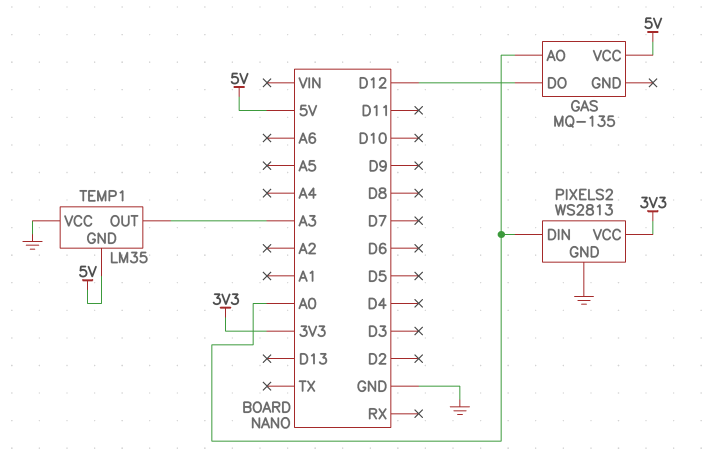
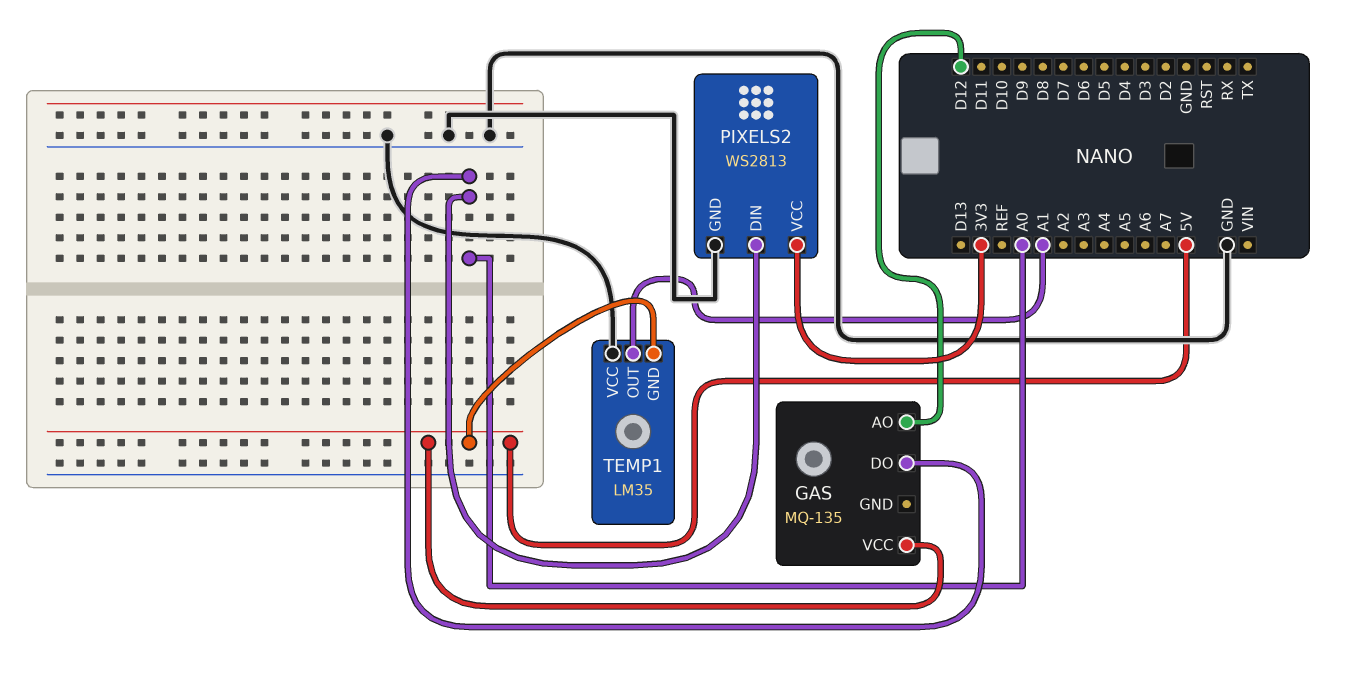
GAS pin AO: A0 -> D12
GAS pin DO: D12 -> A0
TEMP1 pin OUT: A3 -> A1

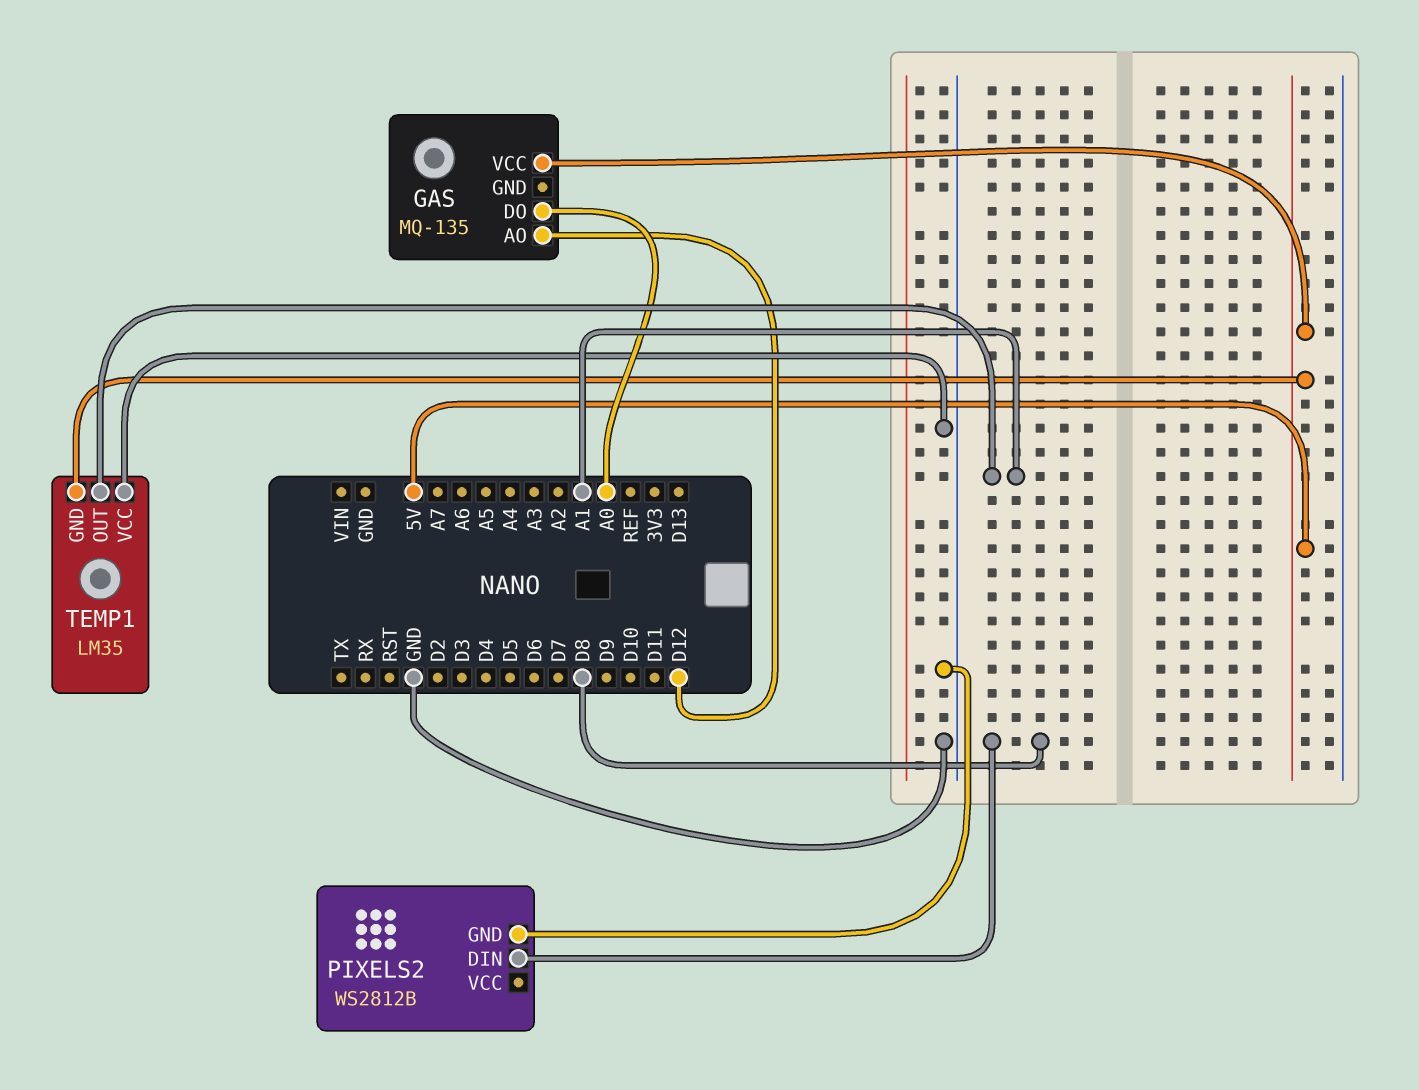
PIXELS2: WS2813 -> WS2812B
PIXELS2 pin DIN: A0 -> D8
PIXELS2 pin VCC: 3V3 -> none

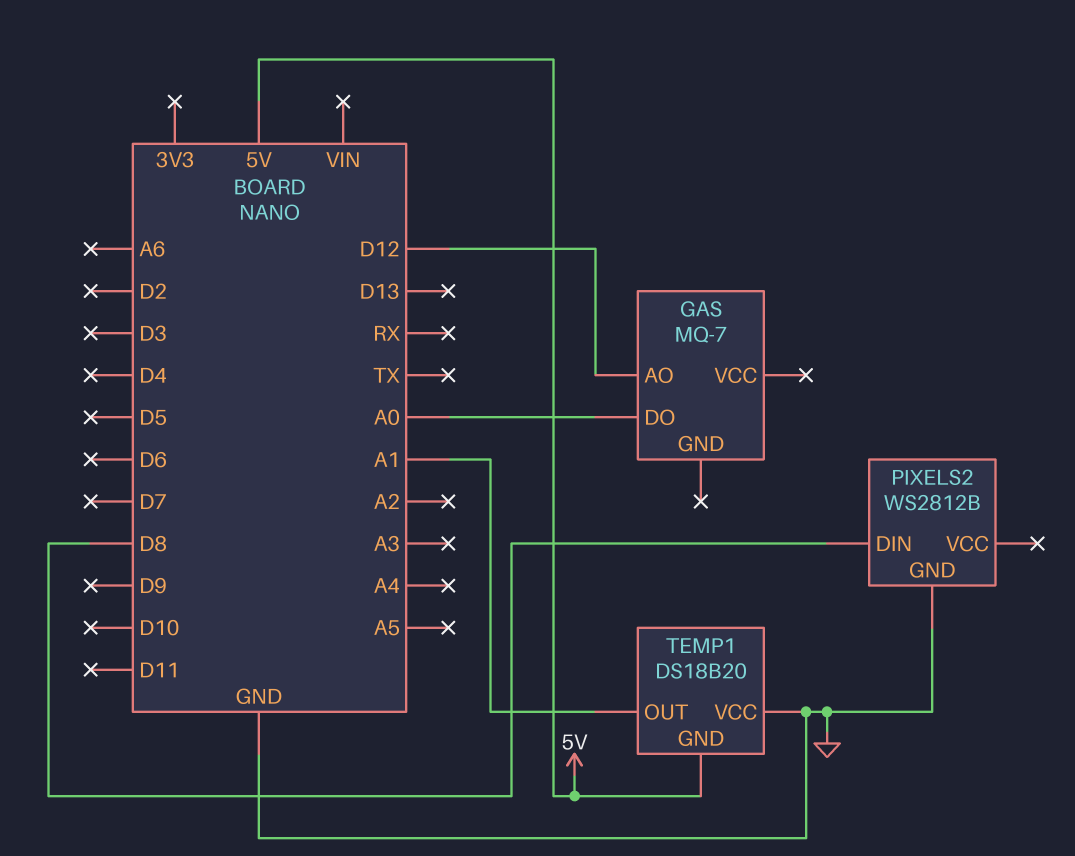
GAS: MQ-135 -> MQ-7
GAS pin VCC: 5V -> none
TEMP1: LM35 -> DS18B20

